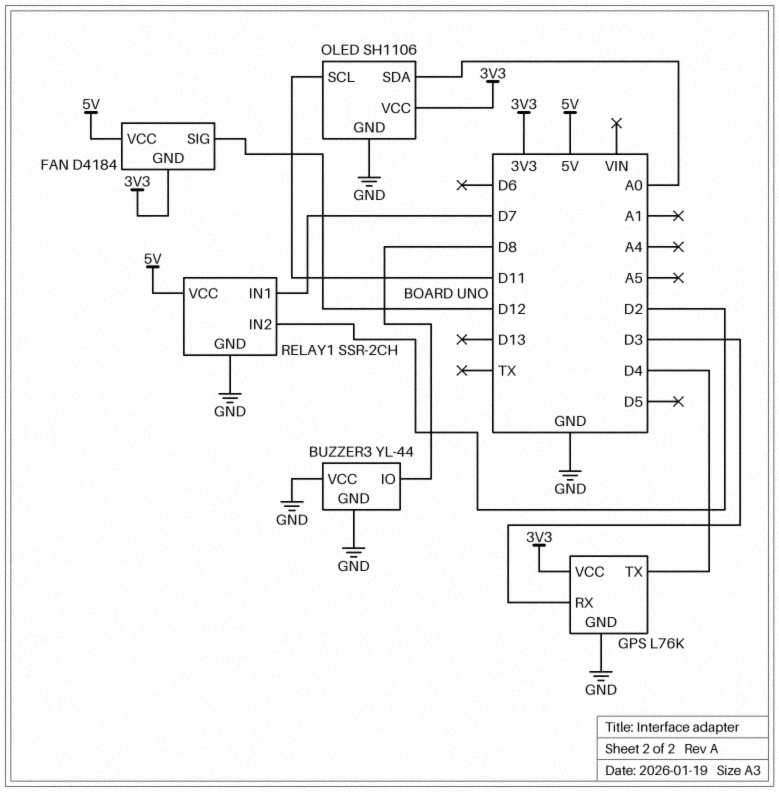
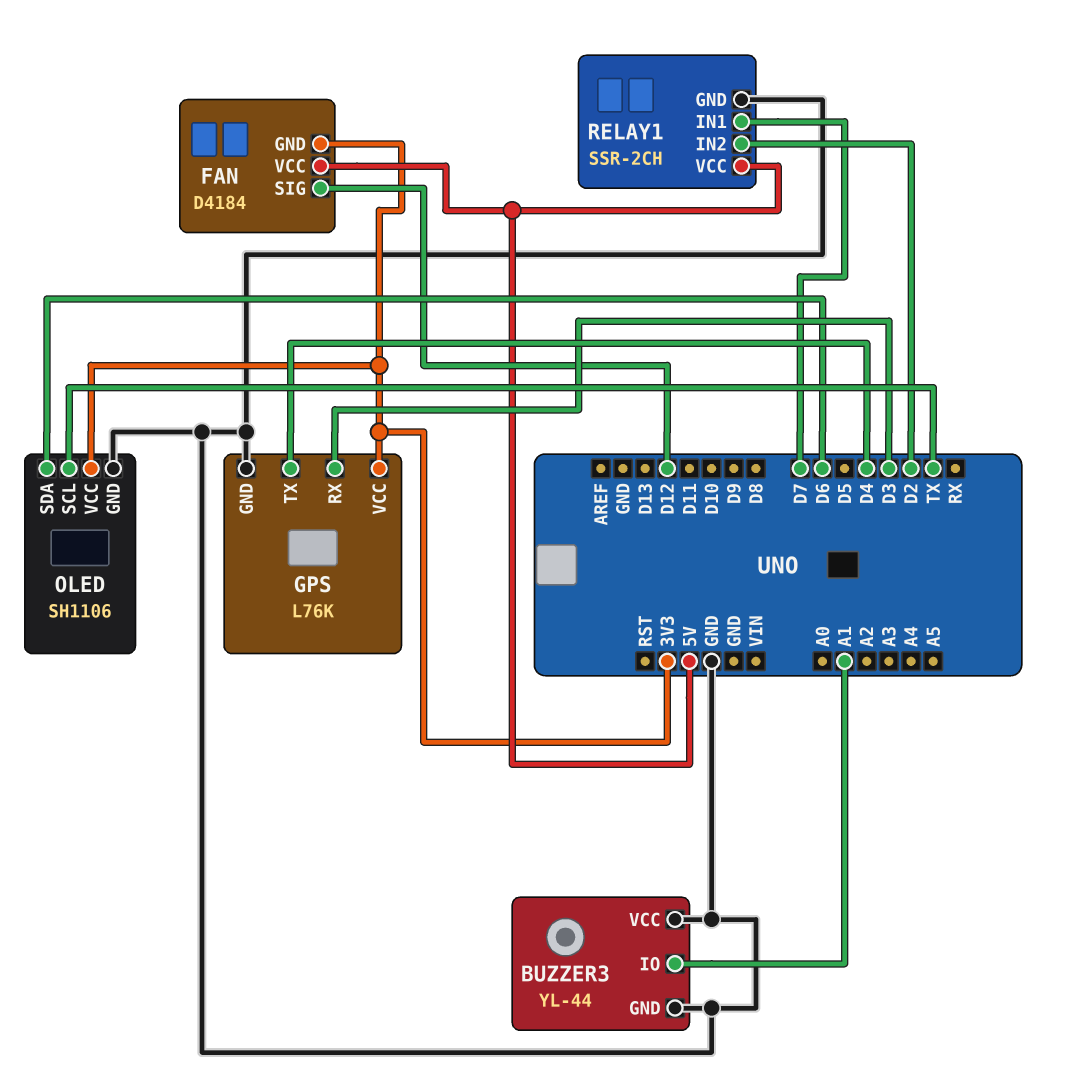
BUZZER3 pin IO: D8 -> A1
OLED pin SCL: D11 -> TX
OLED pin SDA: A0 -> D6

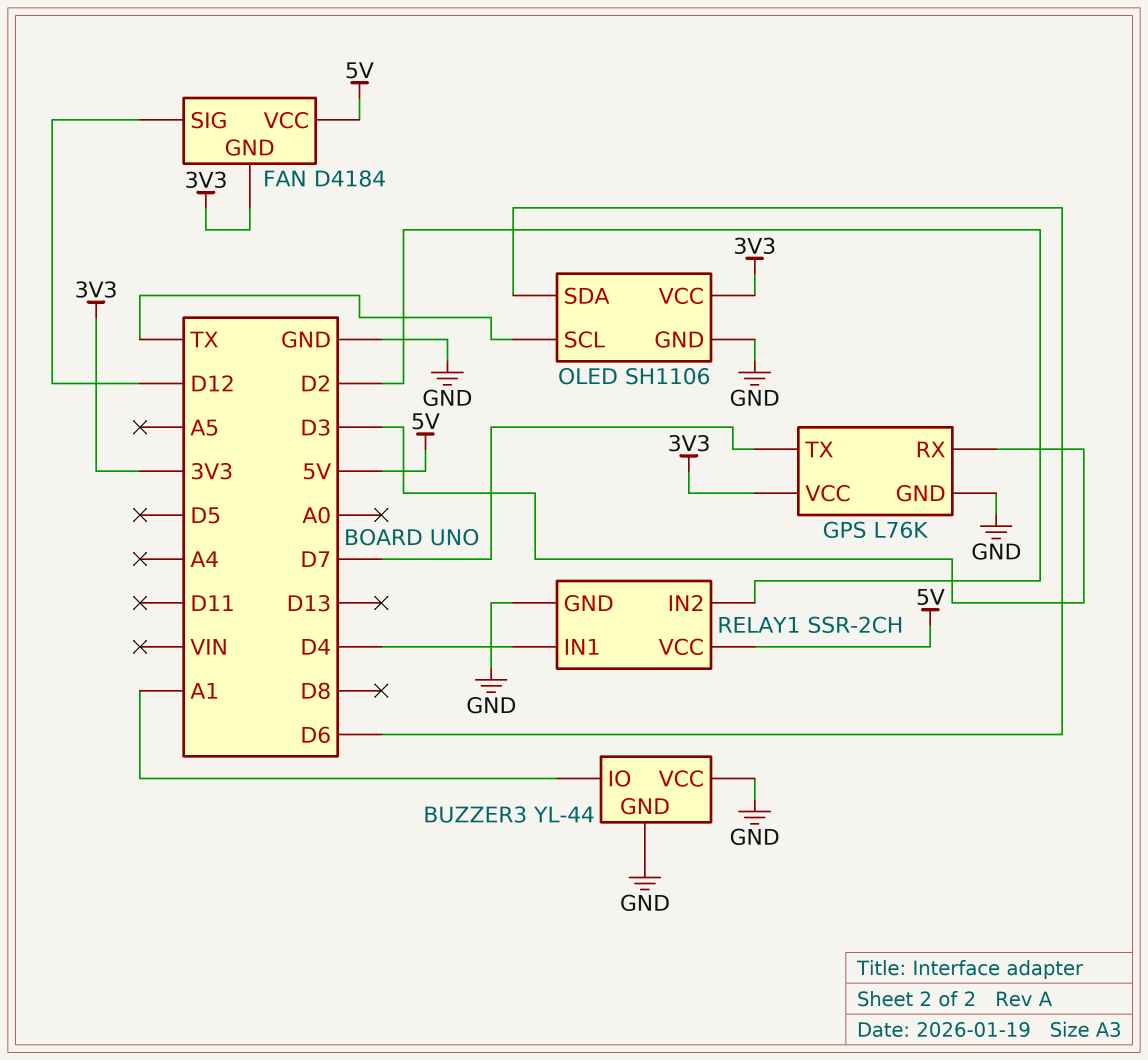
GPS pin TX: D4 -> D7
RELAY1 pin IN1: D7 -> D4

